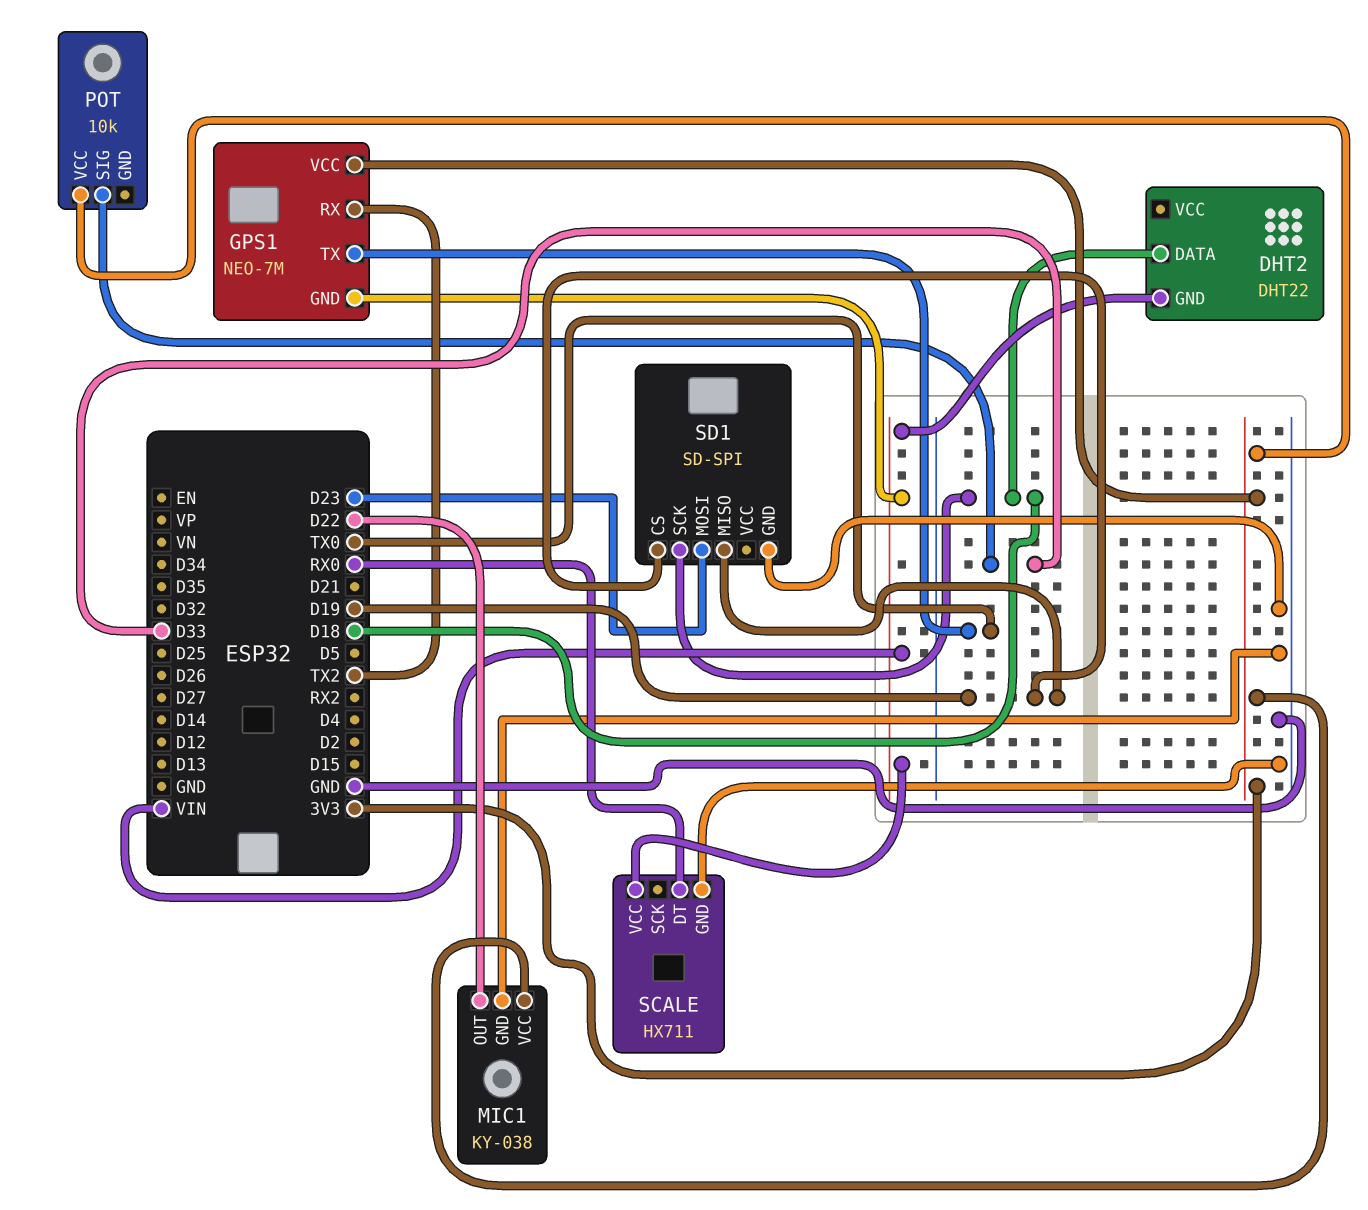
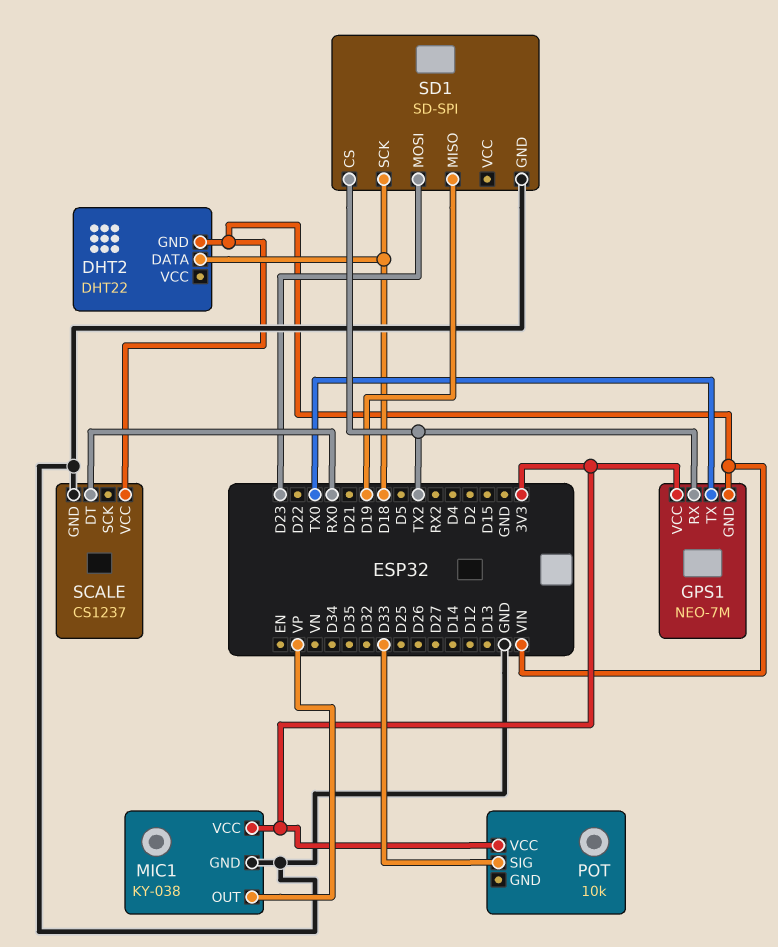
MIC1 pin OUT: D22 -> VP
SCALE: HX711 -> CS1237
SD1 pin CS: D19 -> TX2

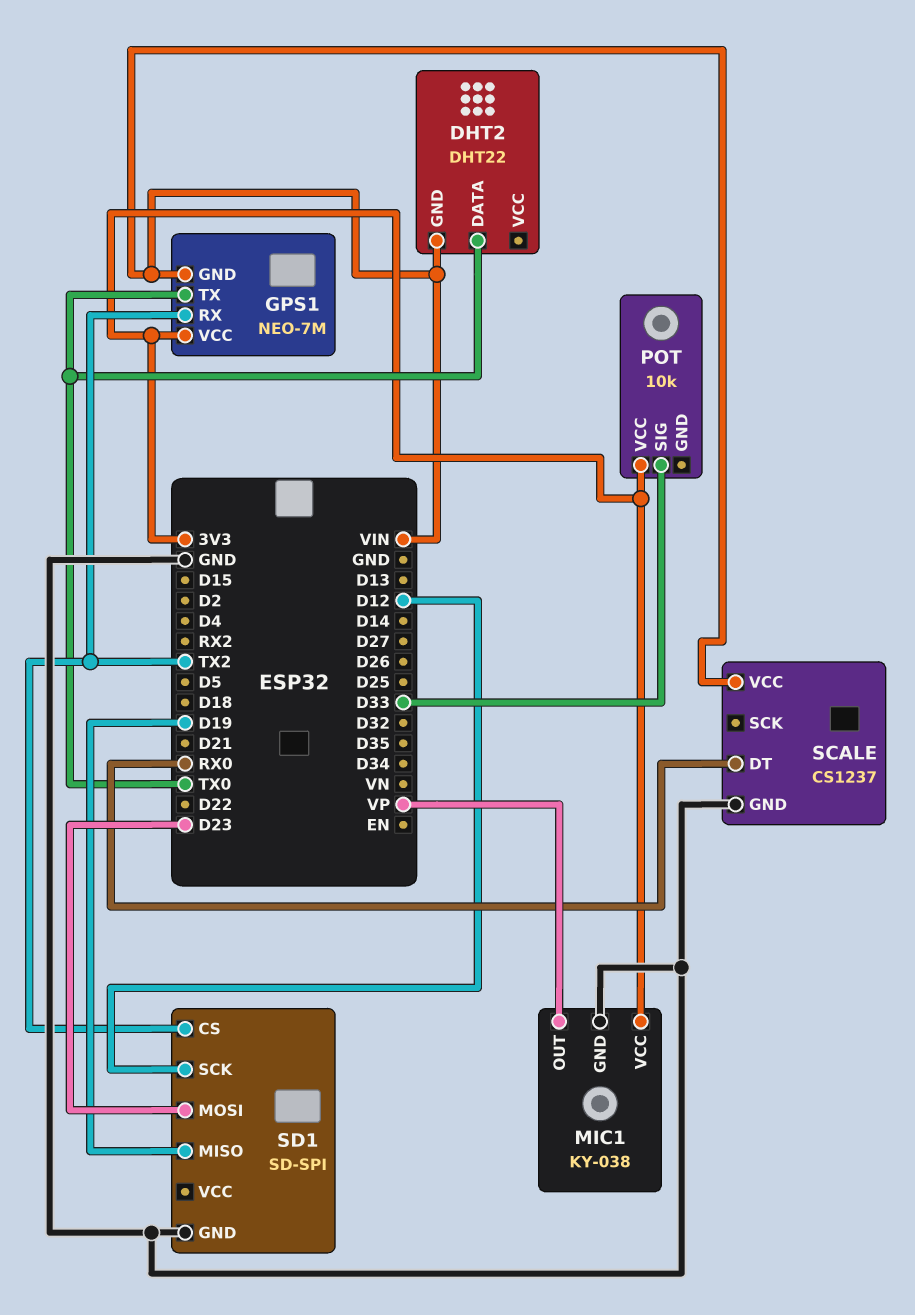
DHT2 pin DATA: D18 -> TX0
SD1 pin SCK: D18 -> D12

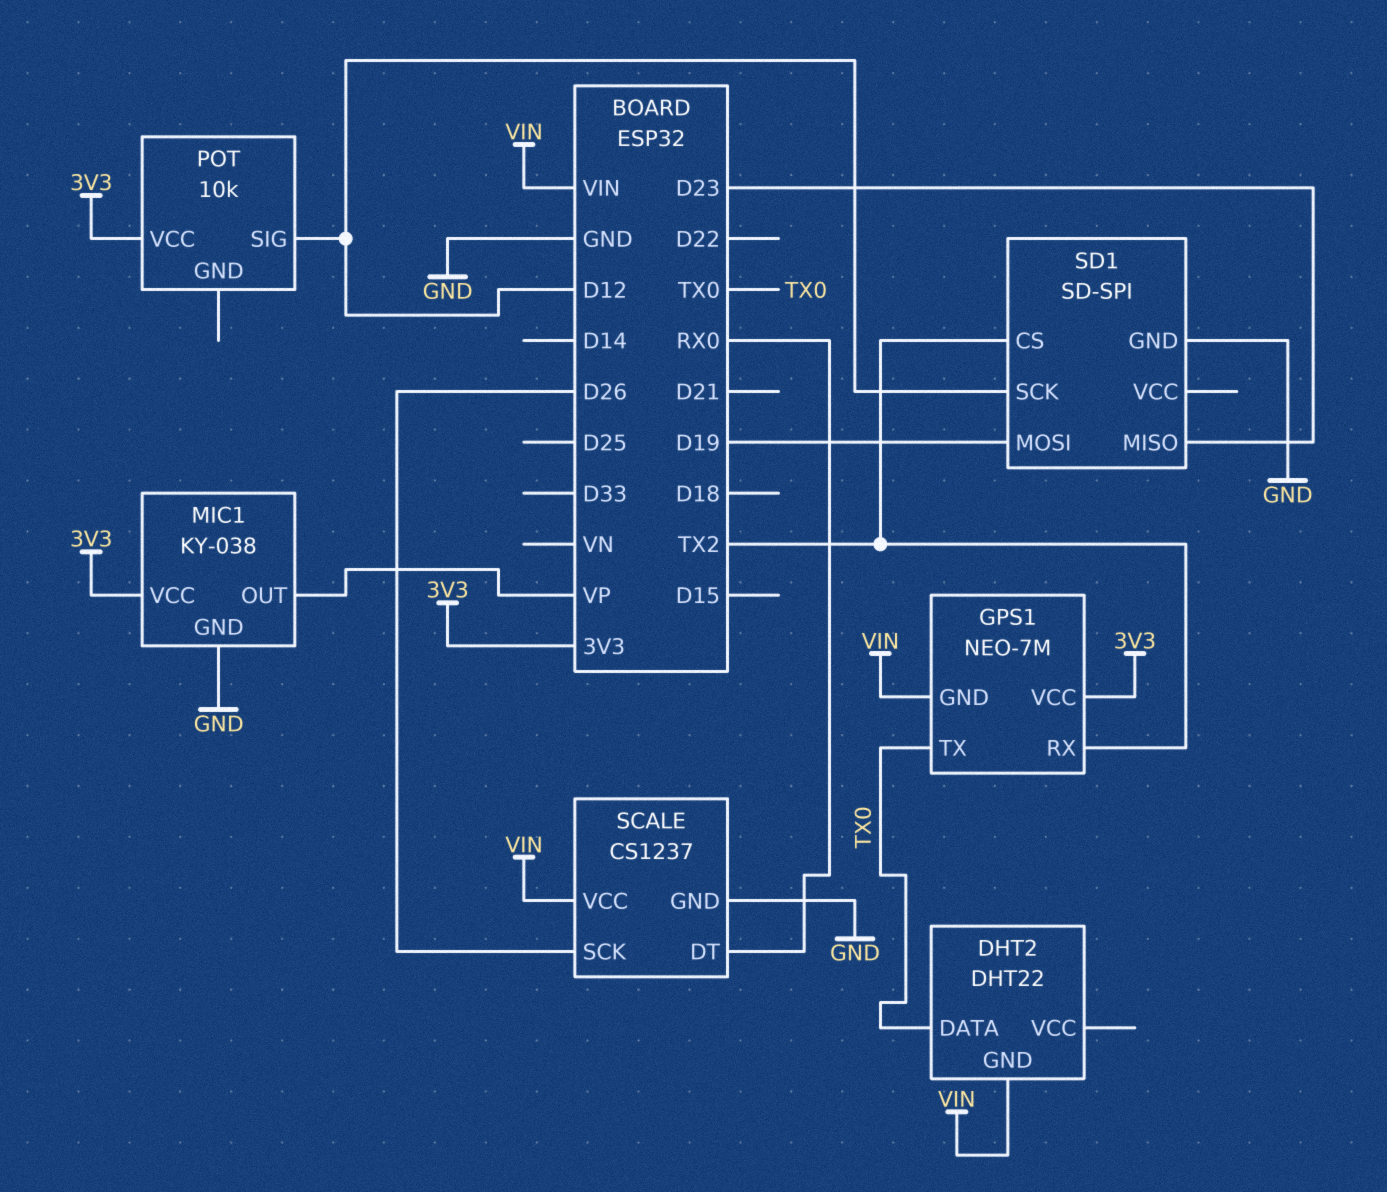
POT pin SIG: D33 -> D12
SCALE pin SCK: none -> D26
SD1 pin MISO: D19 -> D23
SD1 pin MOSI: D23 -> D19

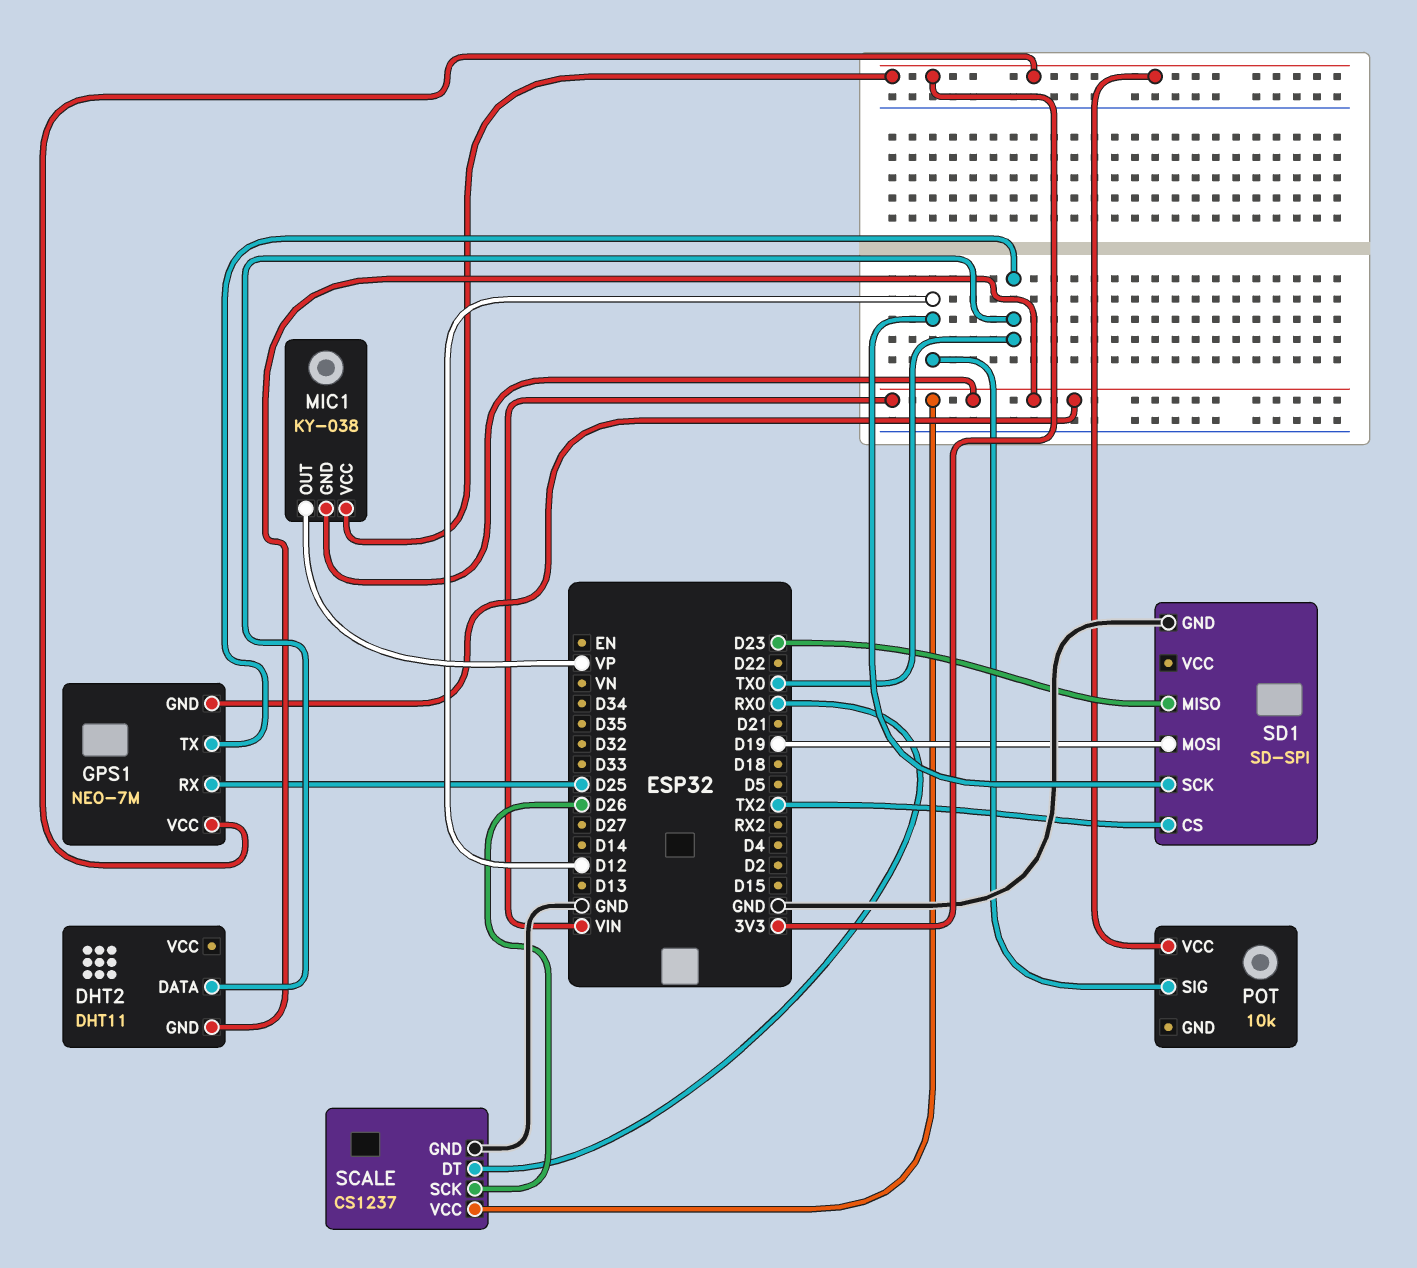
DHT2: DHT22 -> DHT11
GPS1 pin RX: TX2 -> D25
MIC1 pin GND: GND -> VIN

